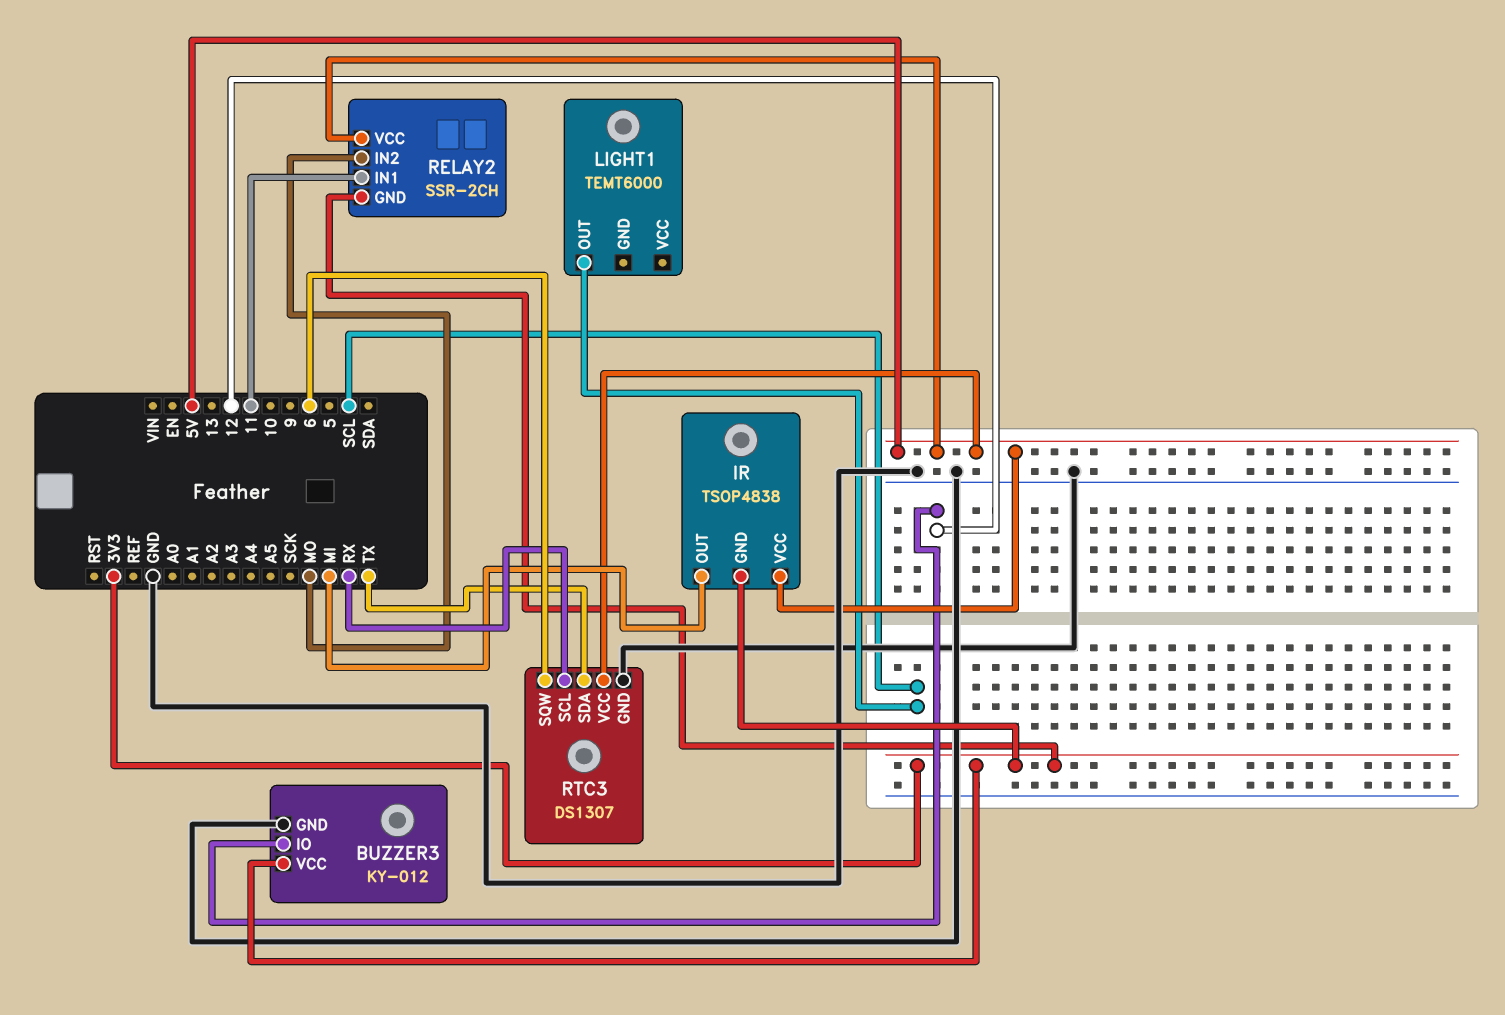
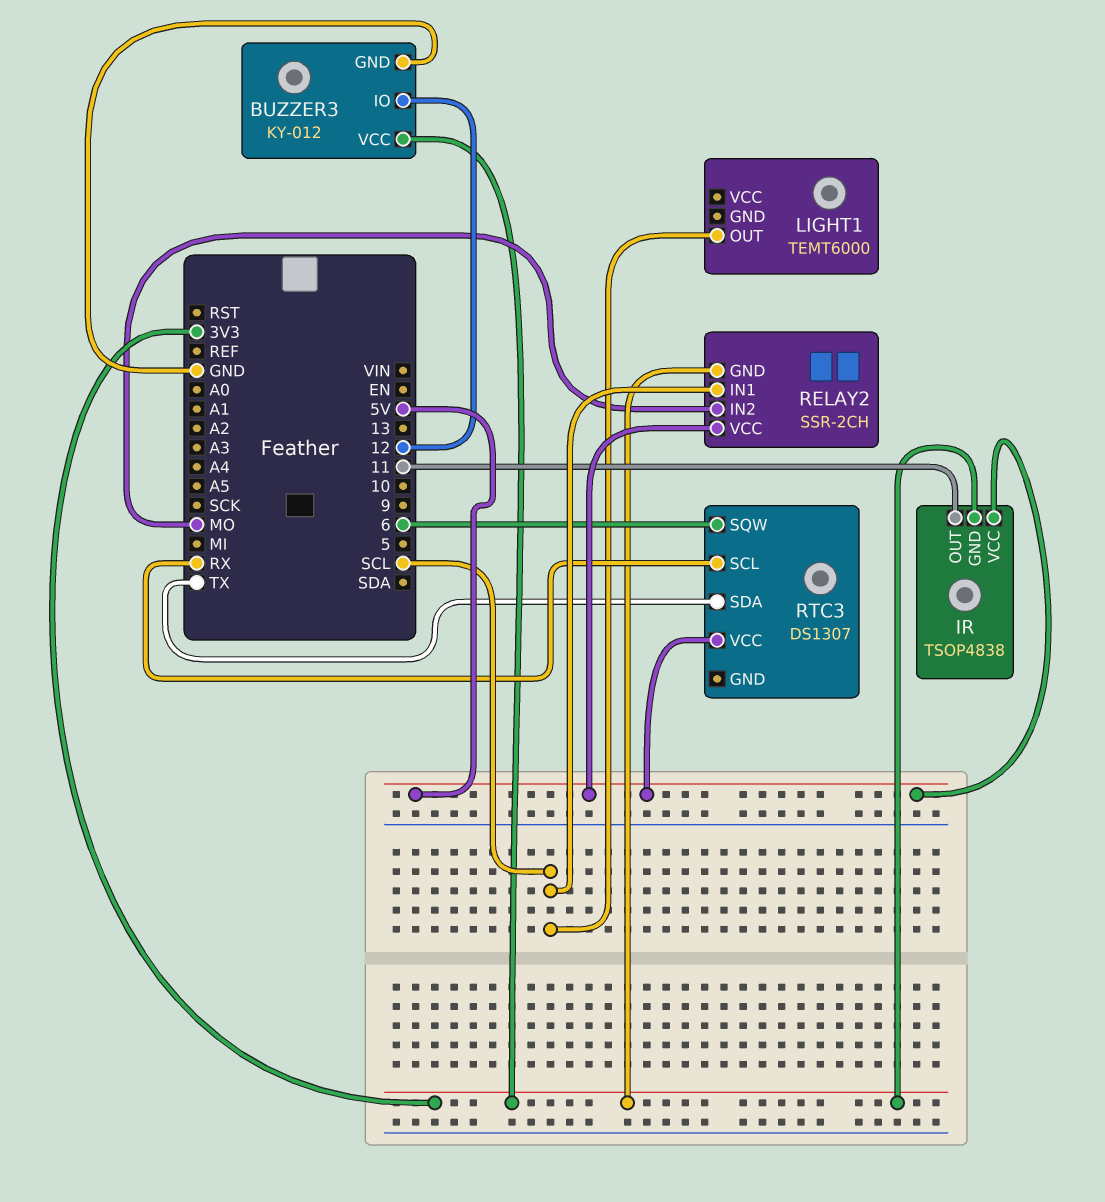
IR pin OUT: MI -> 11
RELAY2 pin IN1: 11 -> SCL
RTC3 pin GND: GND -> none

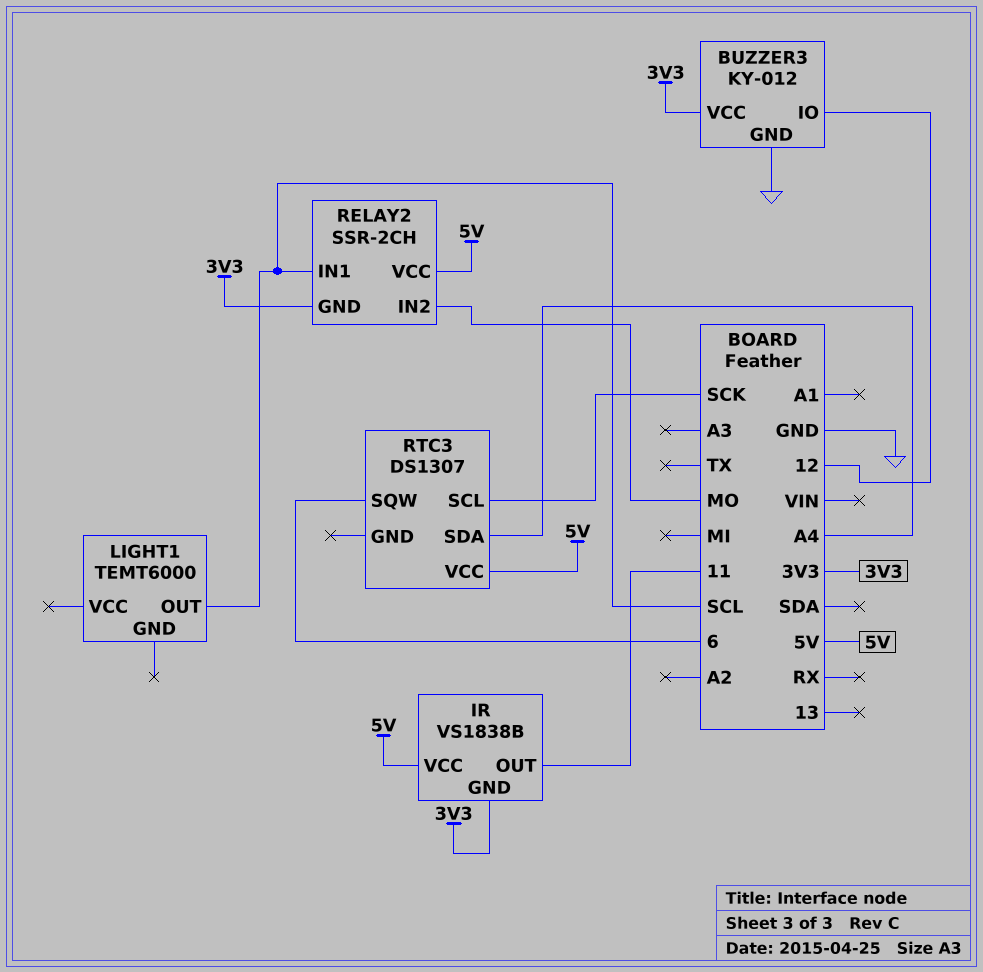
IR: TSOP4838 -> VS1838B
RTC3 pin SCL: RX -> SCK
RTC3 pin SDA: TX -> A4

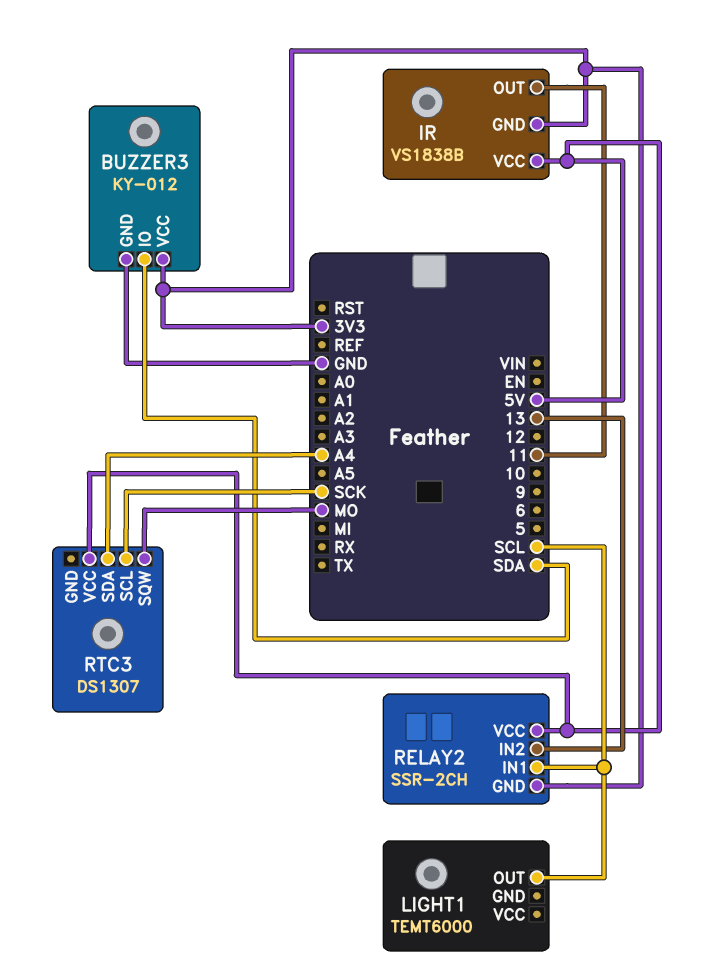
BUZZER3 pin IO: 12 -> SDA
RELAY2 pin IN2: MO -> 13
RTC3 pin SQW: 6 -> MO

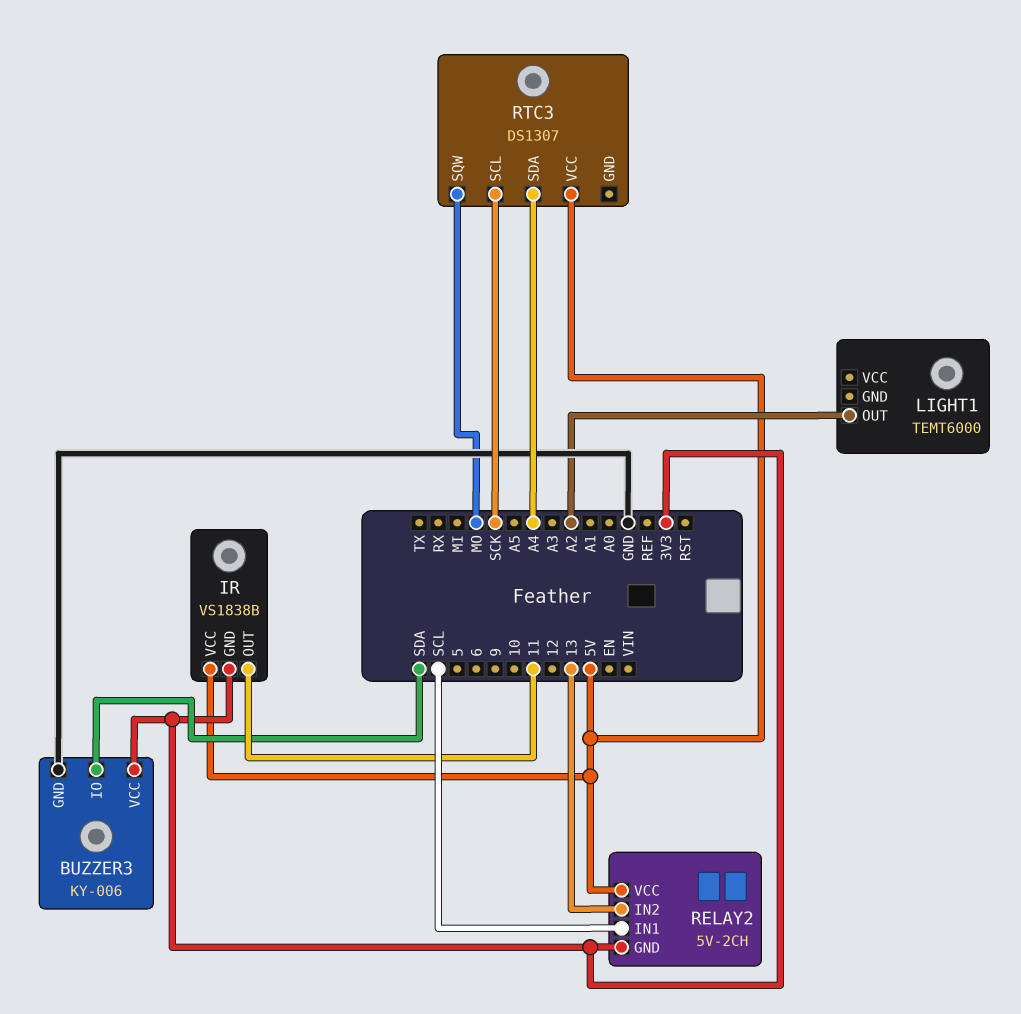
BUZZER3: KY-012 -> KY-006
LIGHT1 pin OUT: SCL -> A2
RELAY2: SSR-2CH -> 5V-2CH

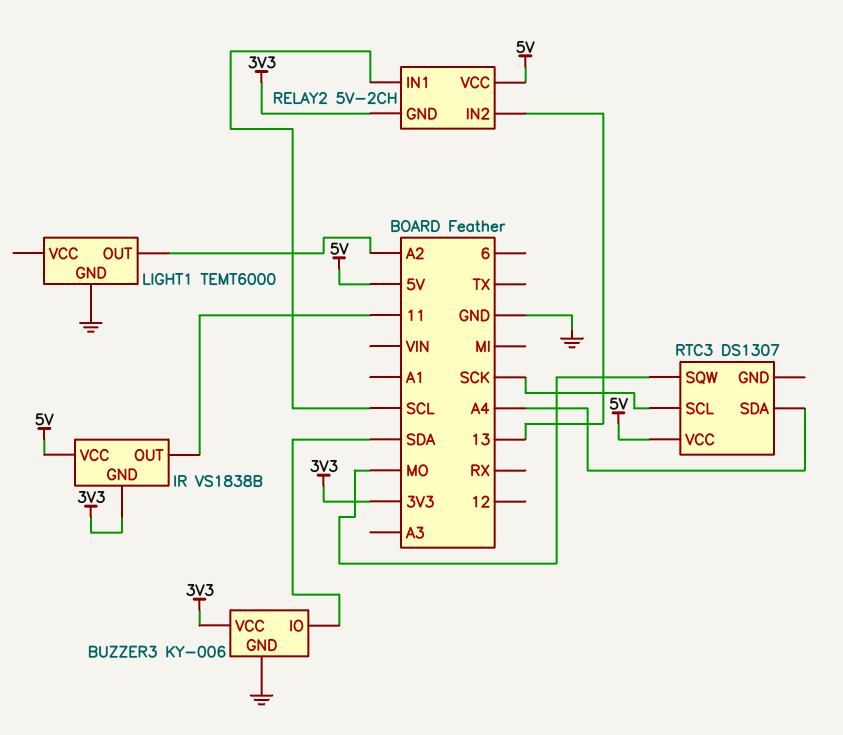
LIGHT1 pin GND: none -> GND

